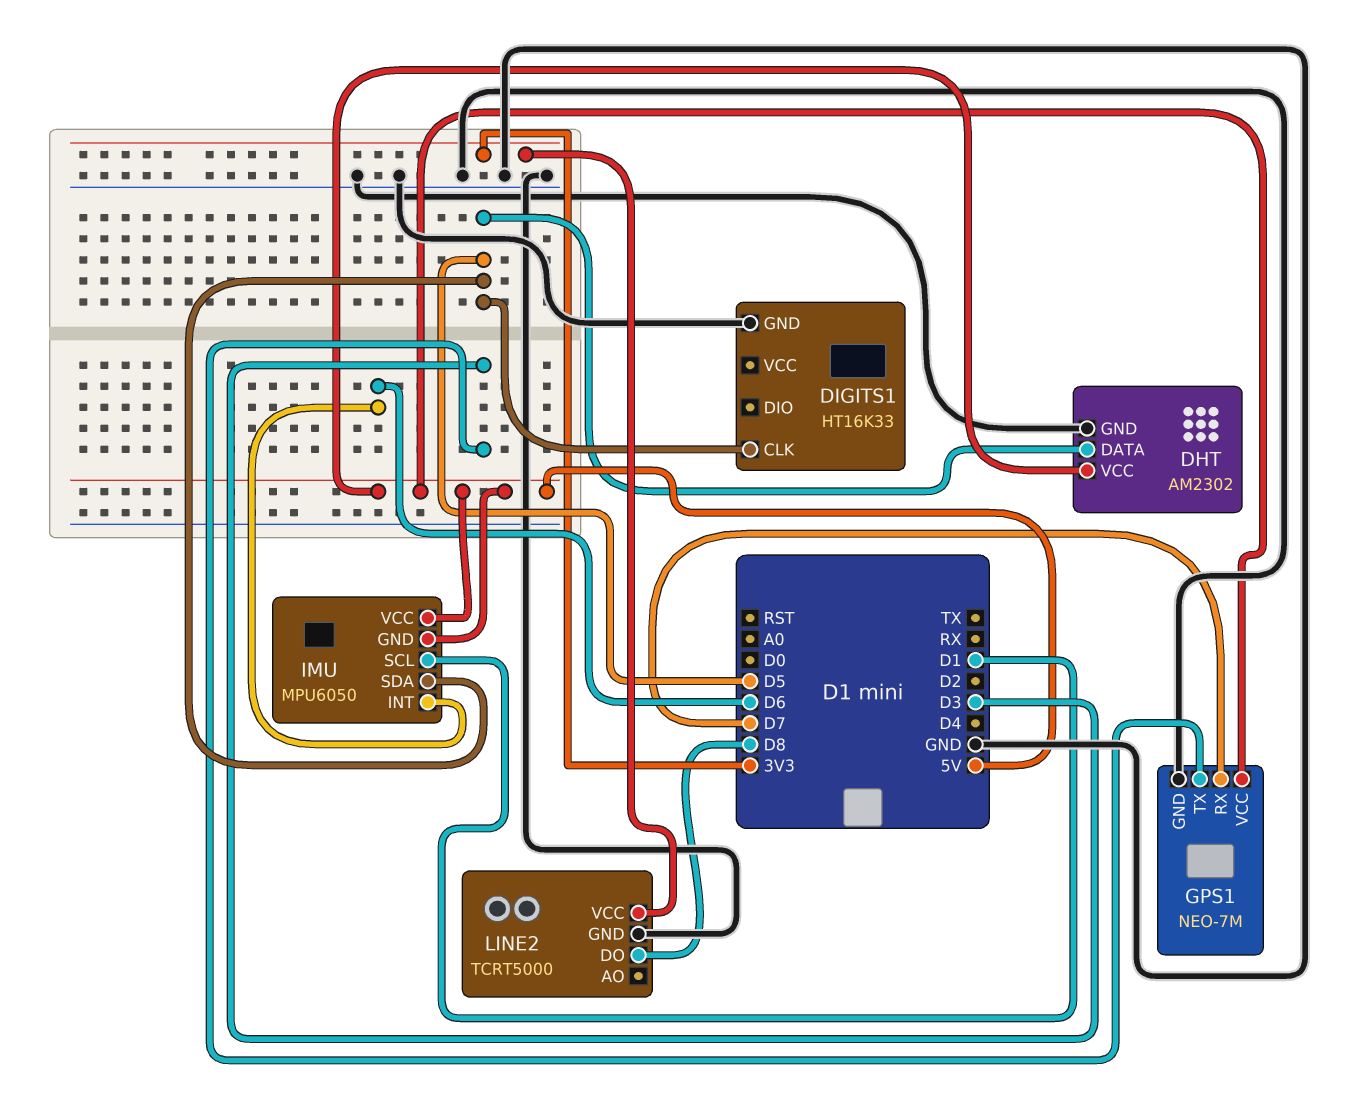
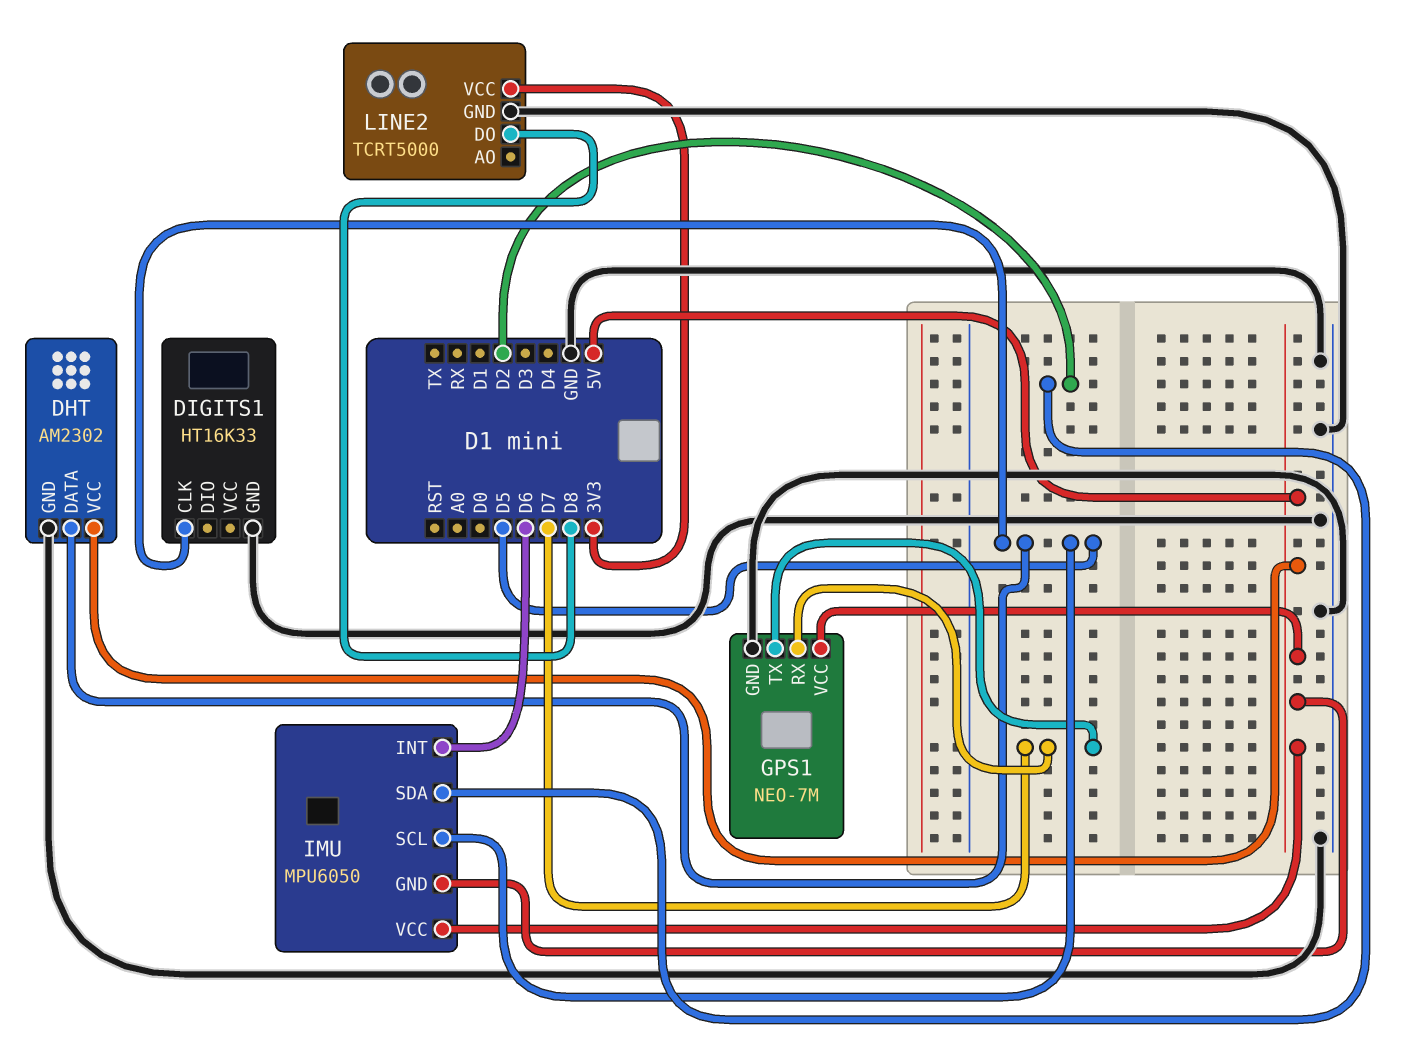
GPS1 pin TX: D3 -> D7
IMU pin SCL: D1 -> D5
IMU pin SDA: D5 -> D2

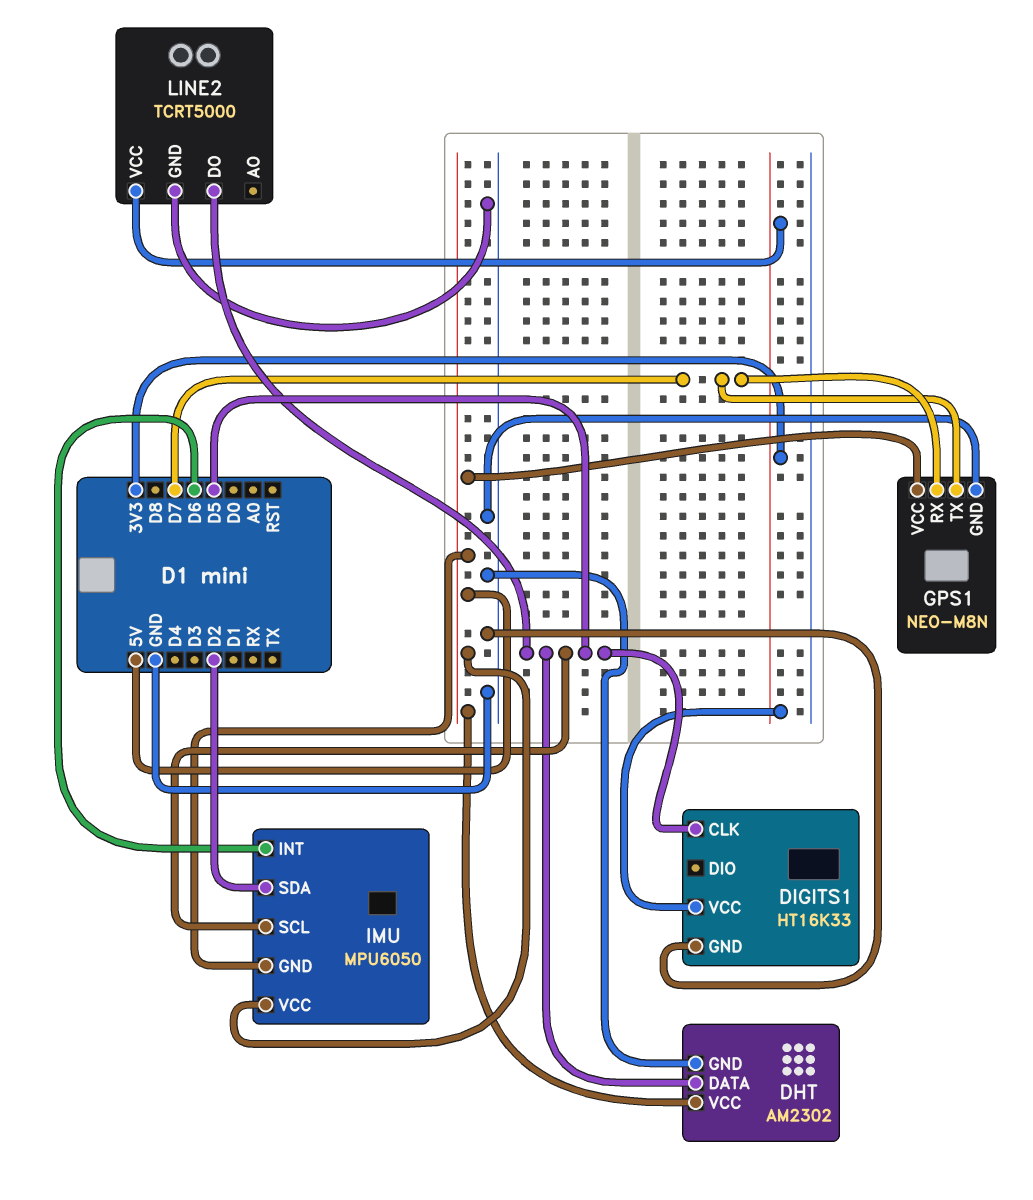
DIGITS1 pin VCC: none -> 3V3
GPS1: NEO-7M -> NEO-M8N
LINE2 pin DO: D8 -> D5

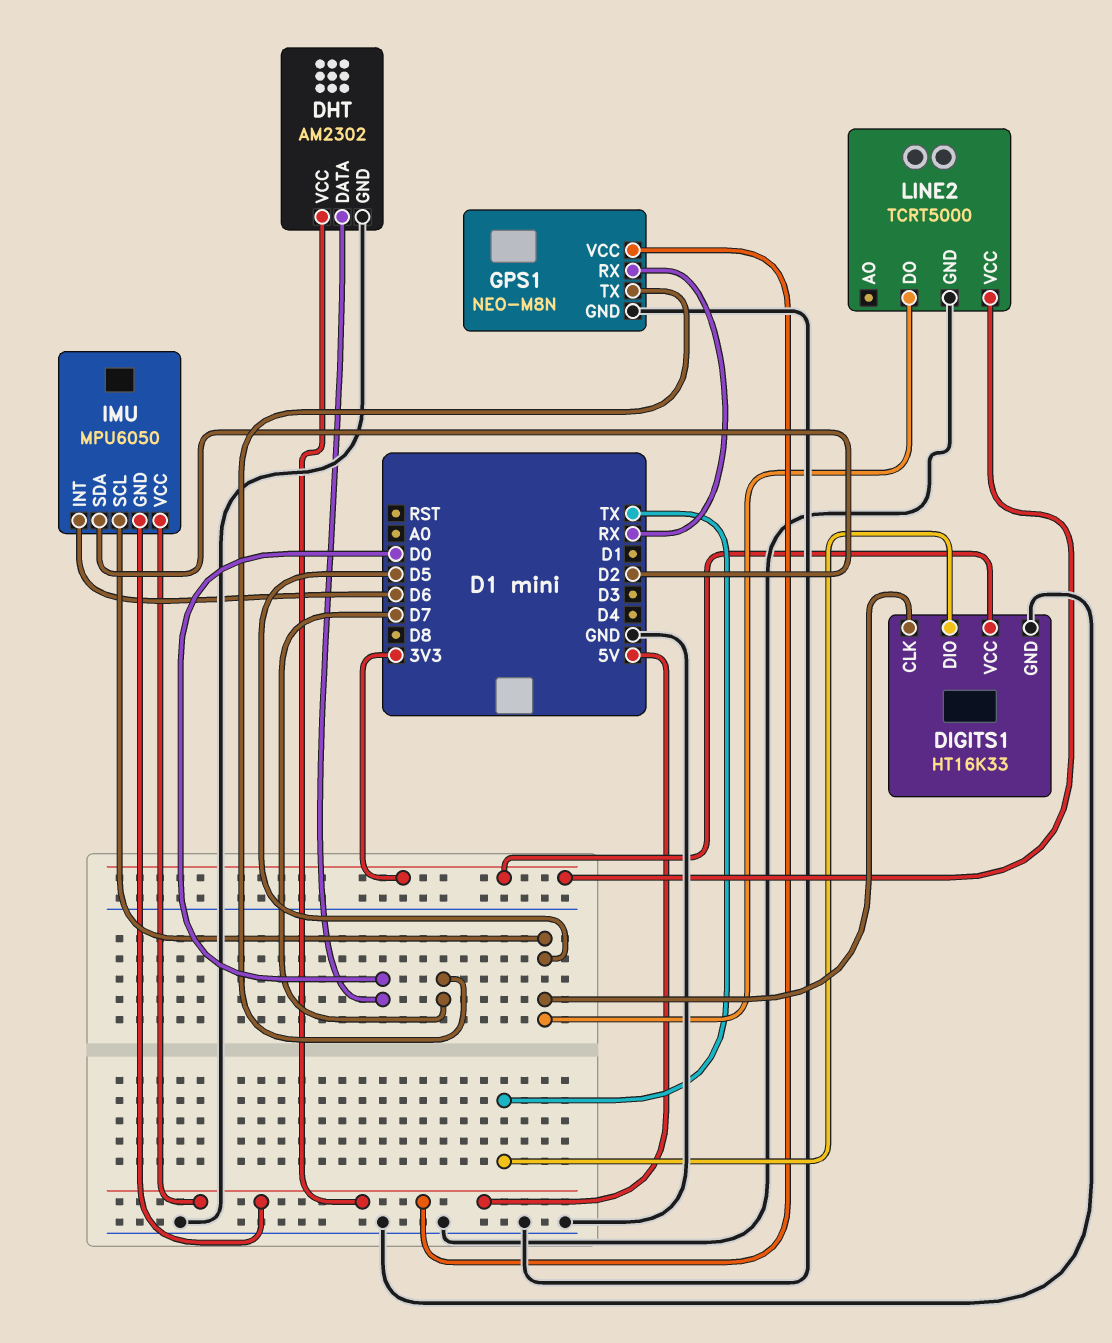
DHT pin DATA: D5 -> D0
DIGITS1 pin DIO: none -> TX
GPS1 pin RX: D7 -> RX

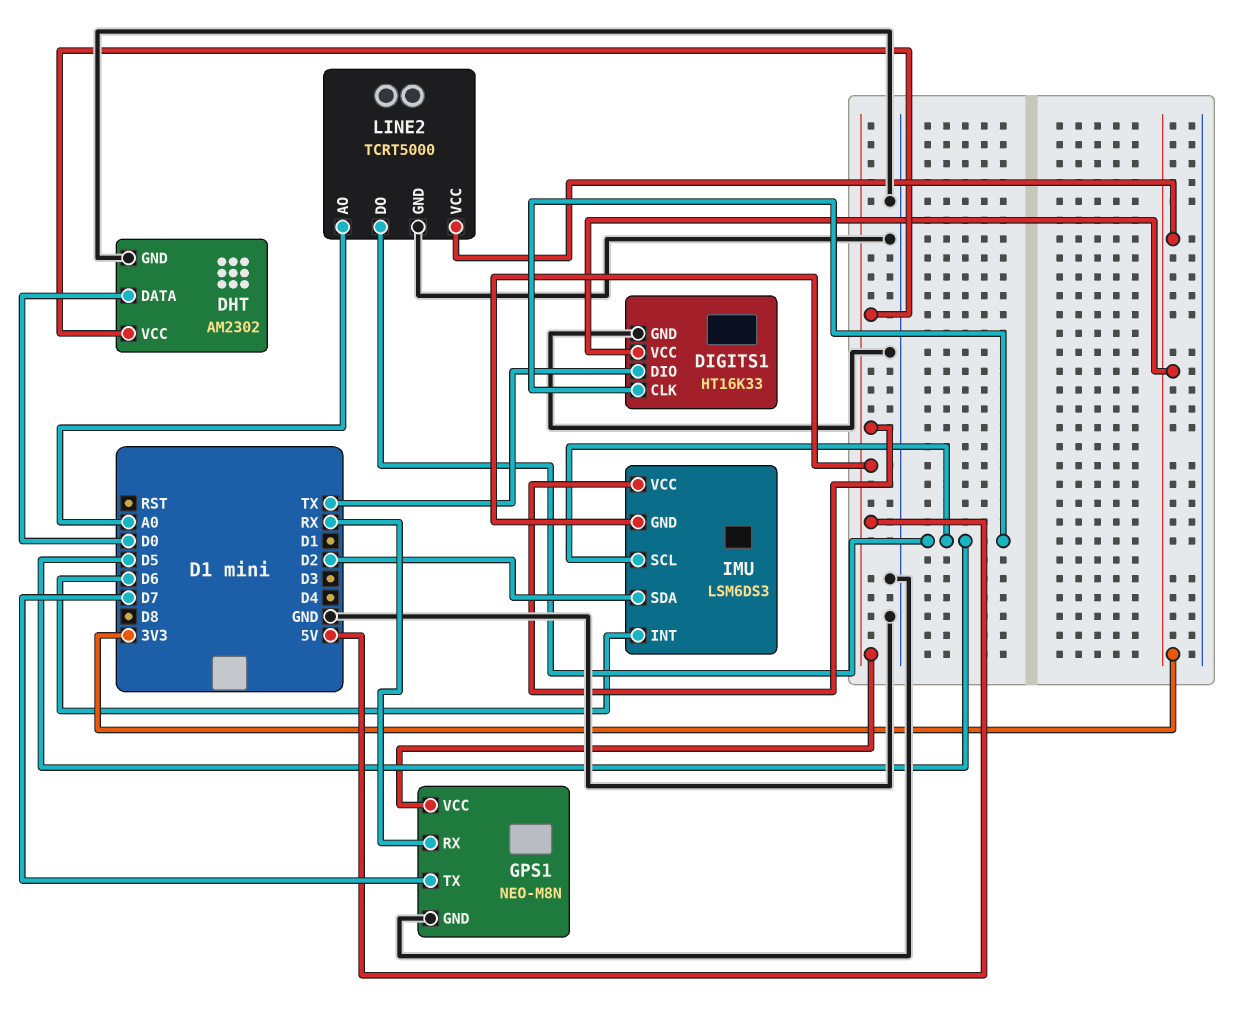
IMU: MPU6050 -> LSM6DS3
LINE2 pin AO: none -> A0

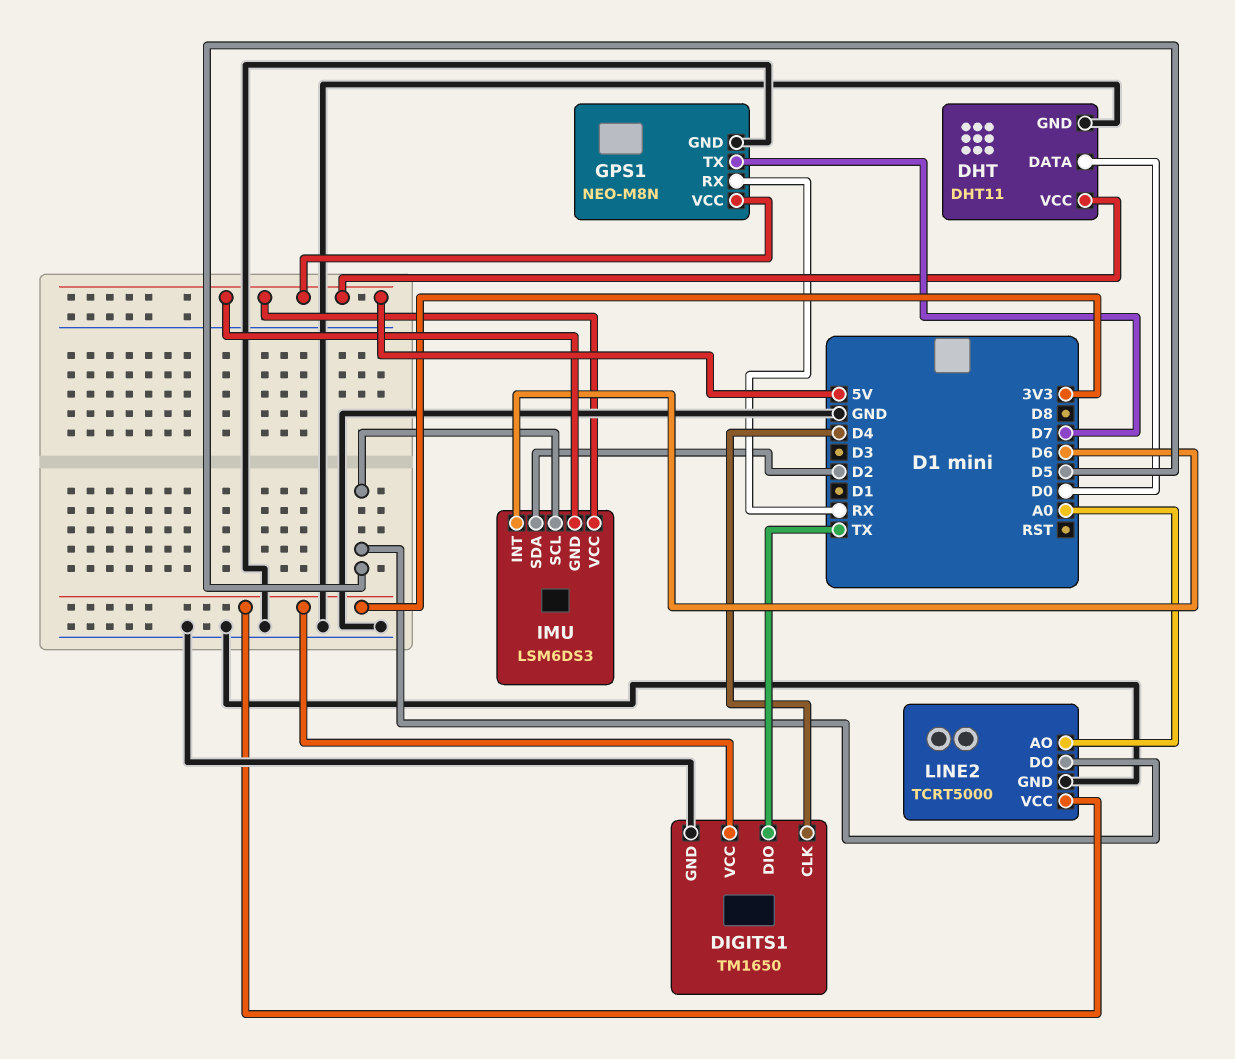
DHT: AM2302 -> DHT11
DIGITS1: HT16K33 -> TM1650
DIGITS1 pin CLK: D5 -> D4

